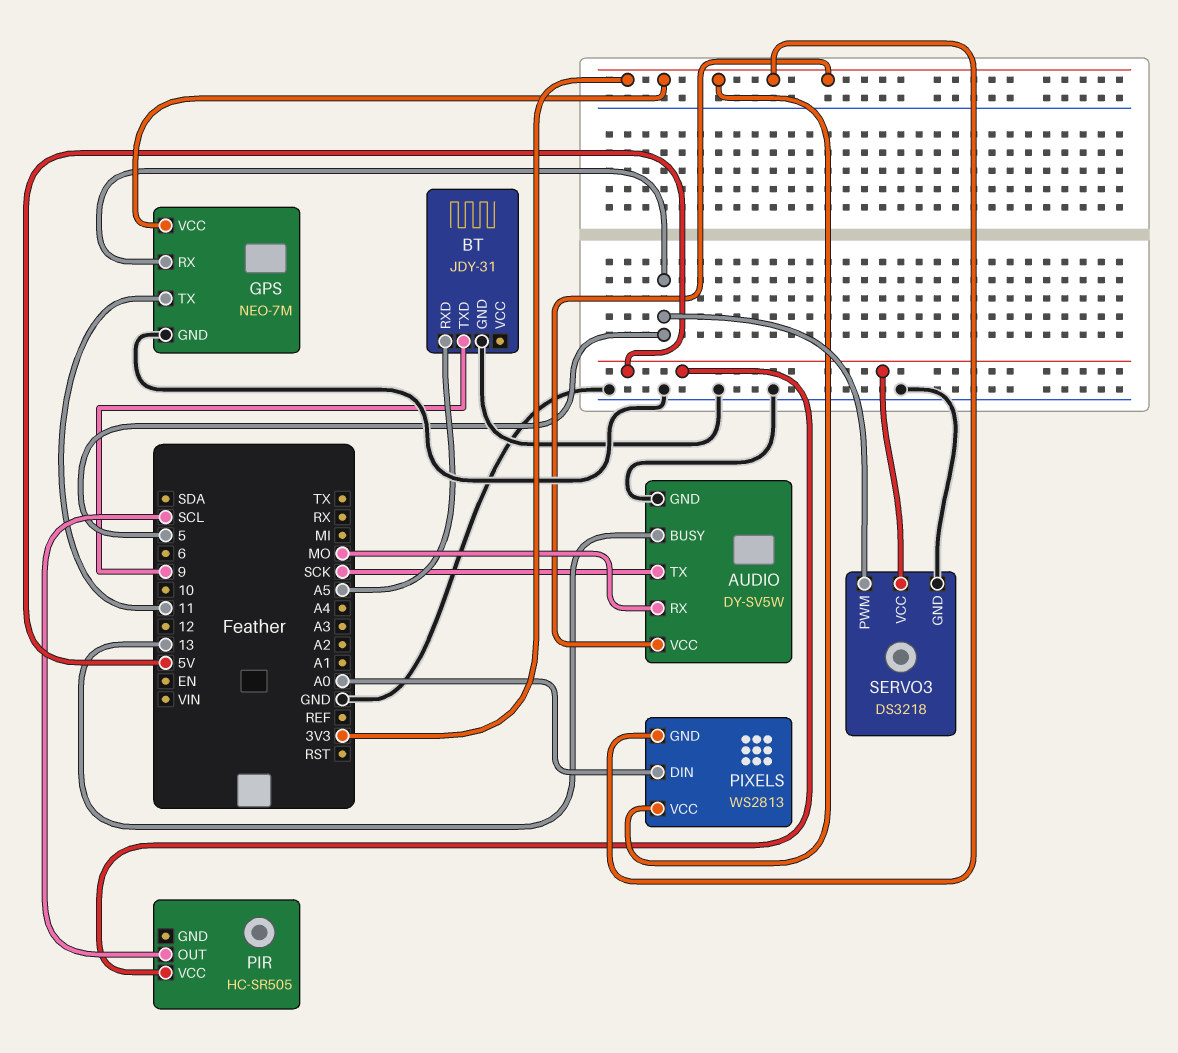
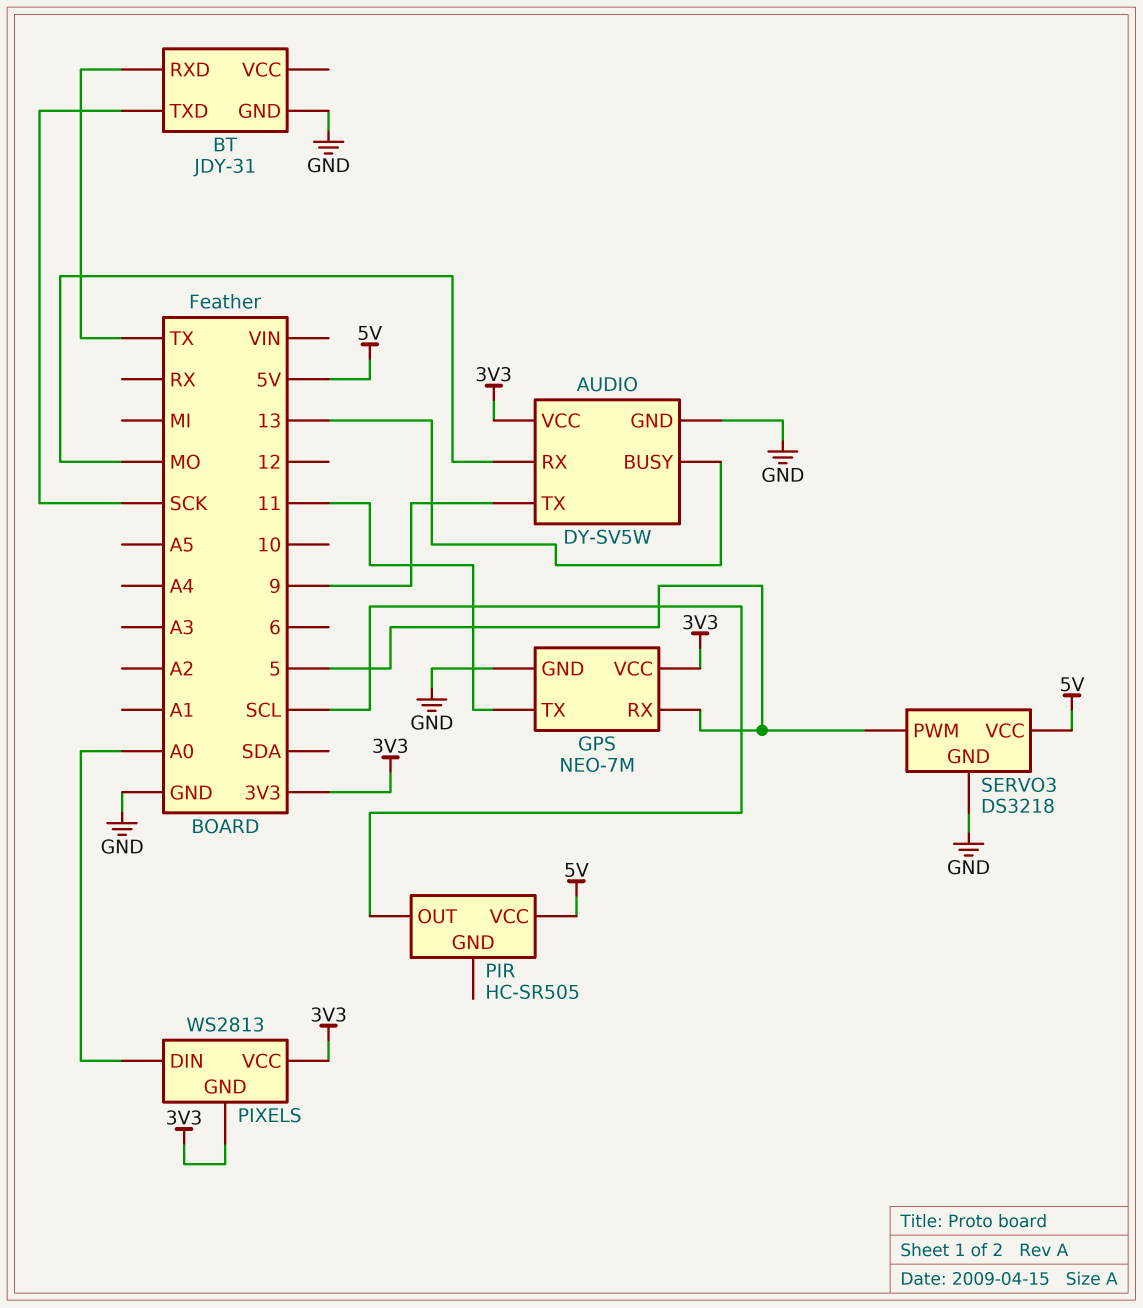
AUDIO pin TX: SCK -> 9
BT pin RXD: A5 -> TX
BT pin TXD: 9 -> SCK

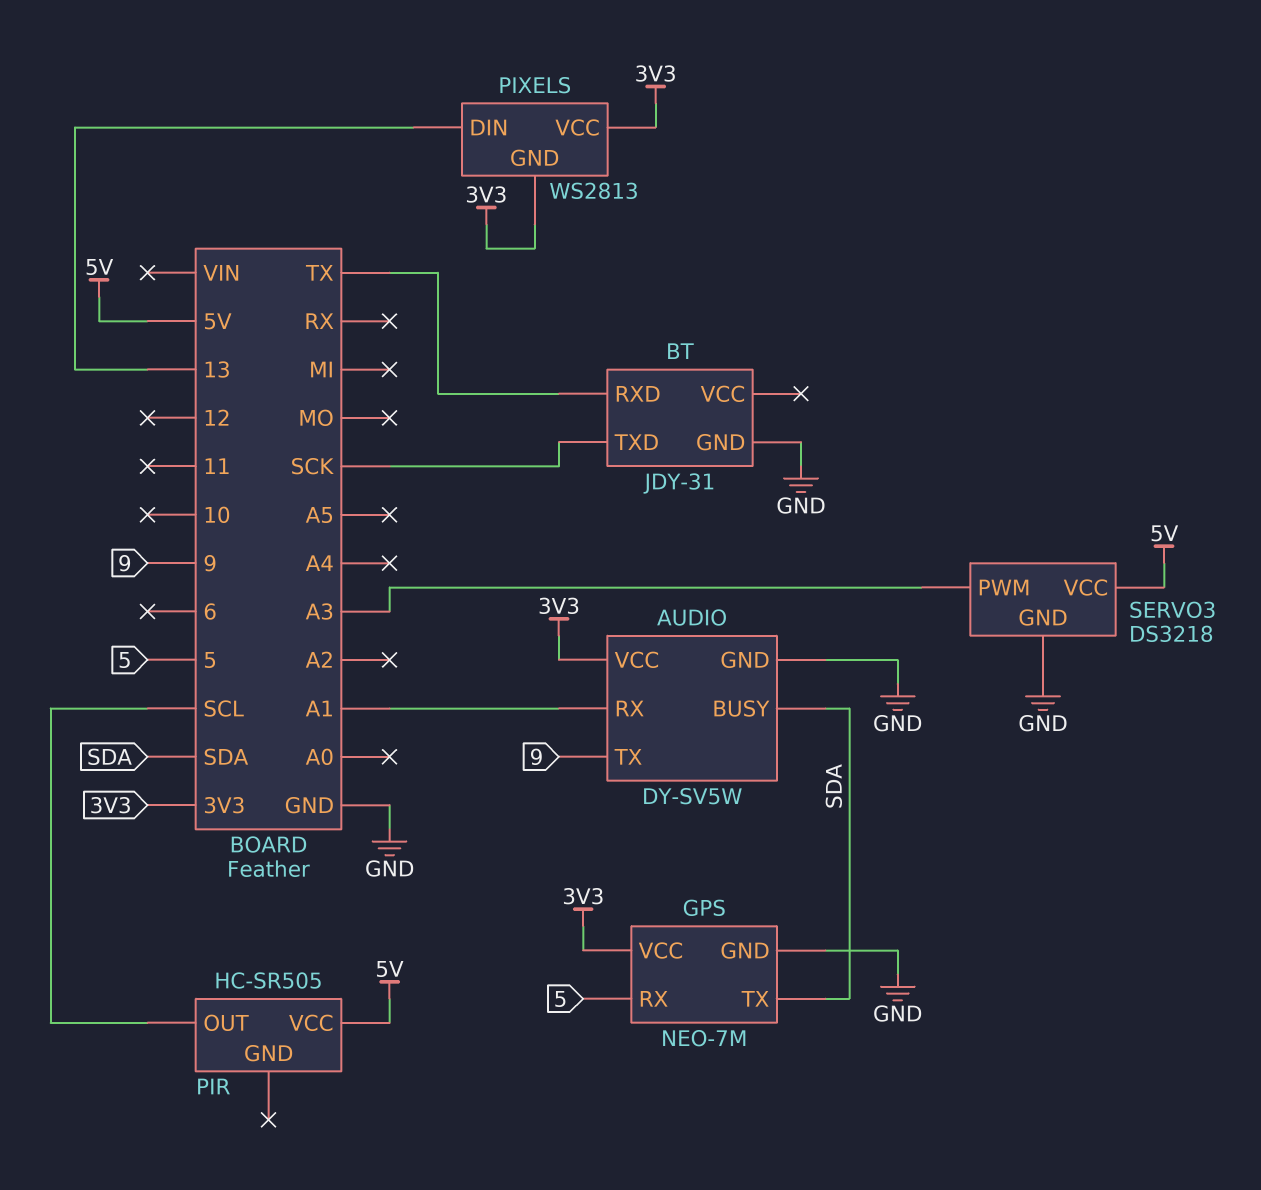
AUDIO pin BUSY: 13 -> SDA
AUDIO pin RX: MO -> A1
GPS pin TX: 11 -> SDA
PIXELS pin DIN: A0 -> 13
SERVO3 pin PWM: 5 -> A3

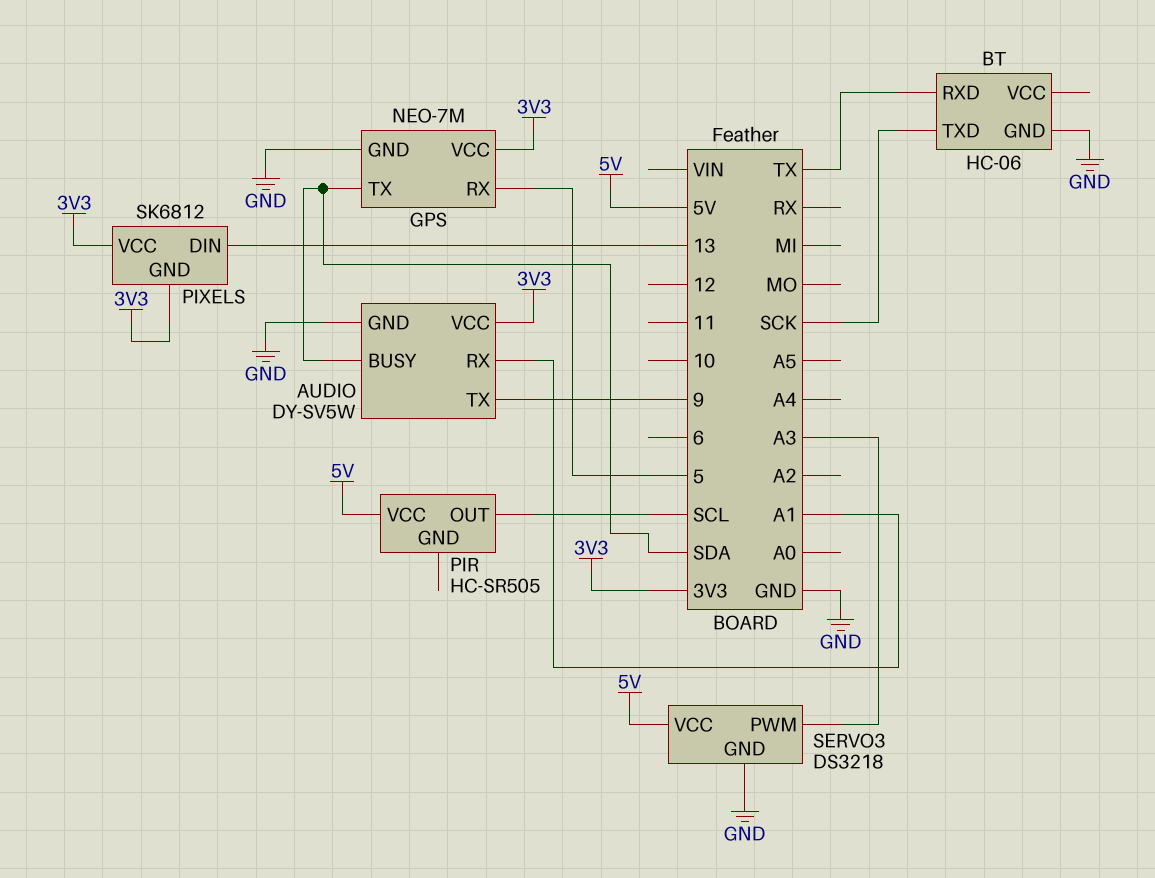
BT: JDY-31 -> HC-06
PIXELS: WS2813 -> SK6812

